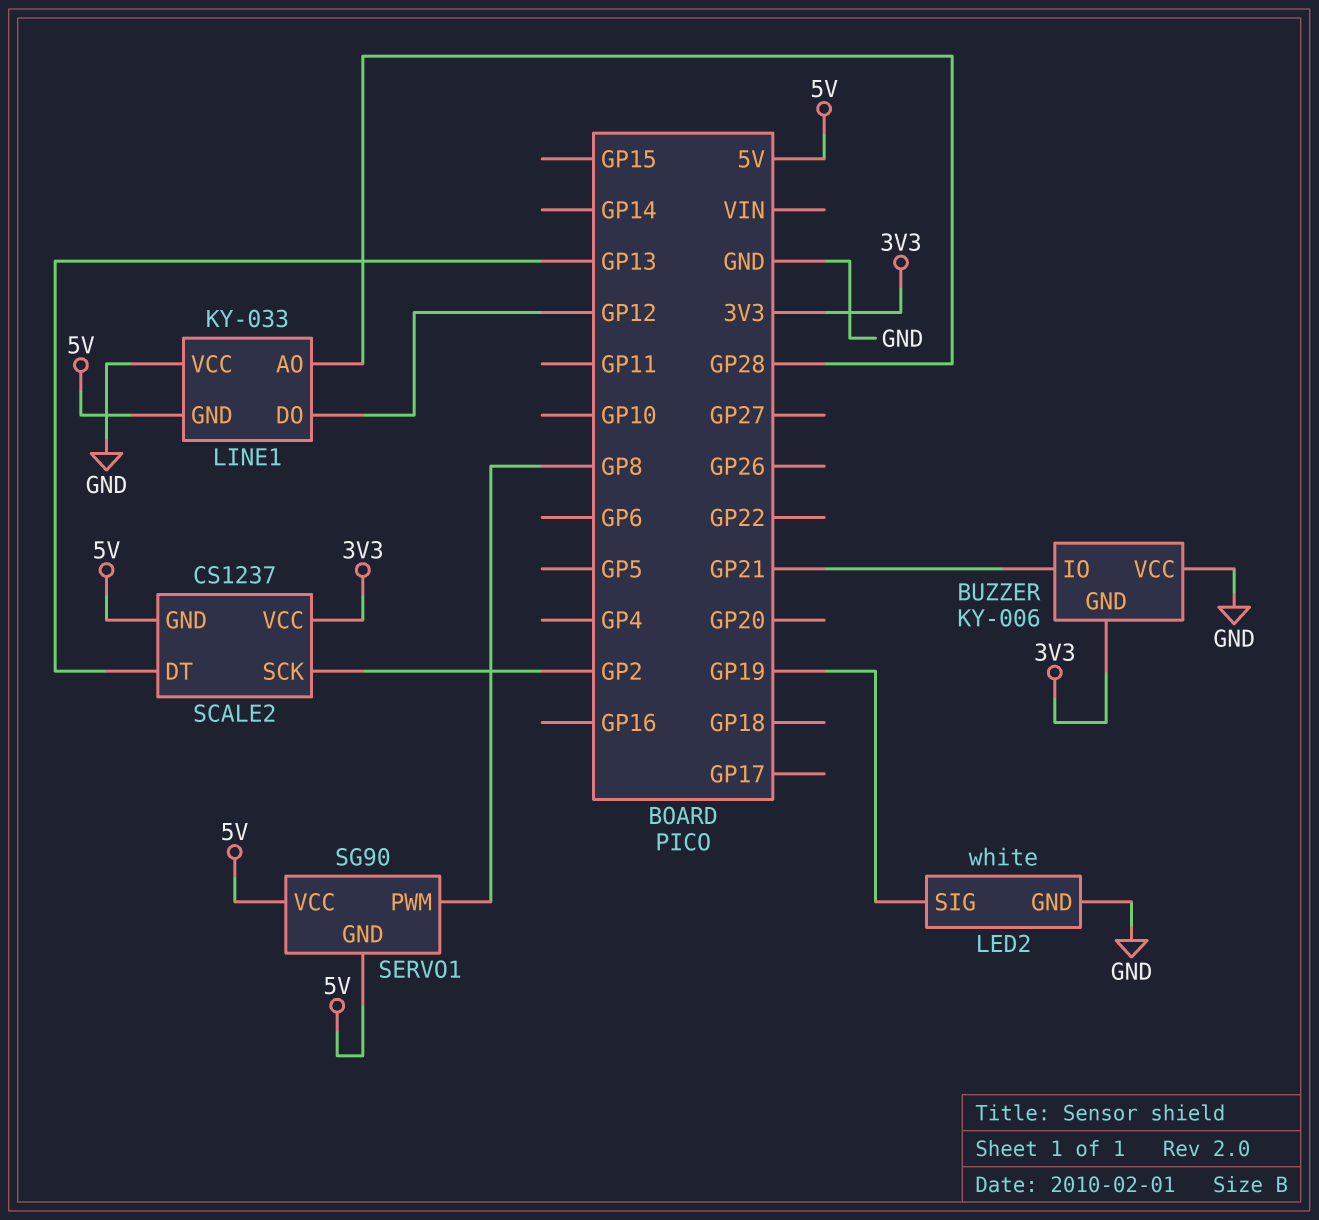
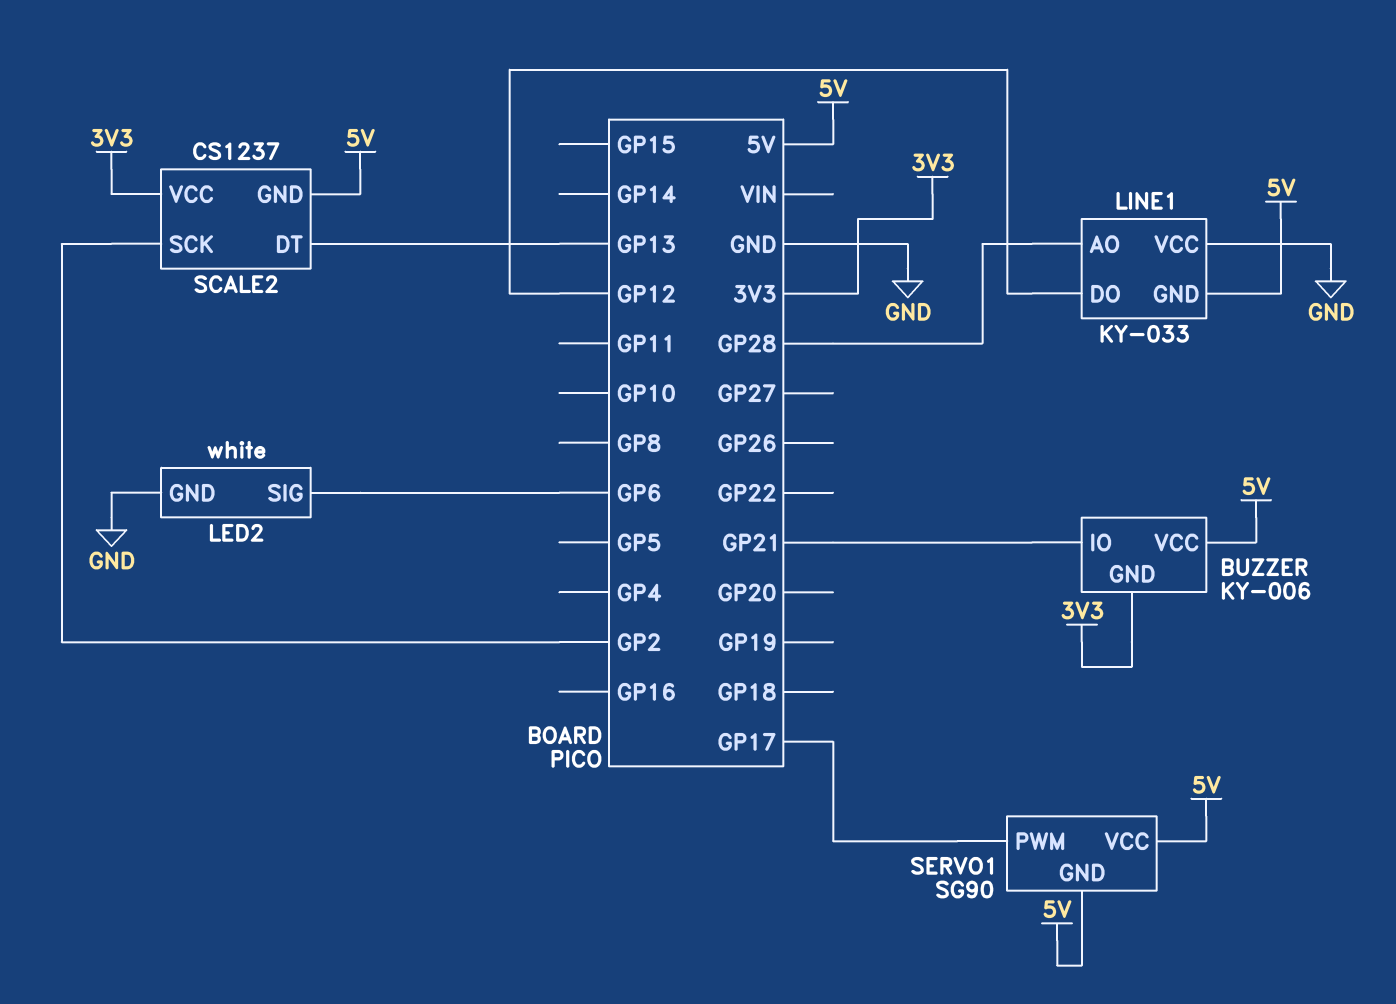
BUZZER pin VCC: GND -> 5V
LED2 pin SIG: GP19 -> GP6
SERVO1 pin PWM: GP8 -> GP17

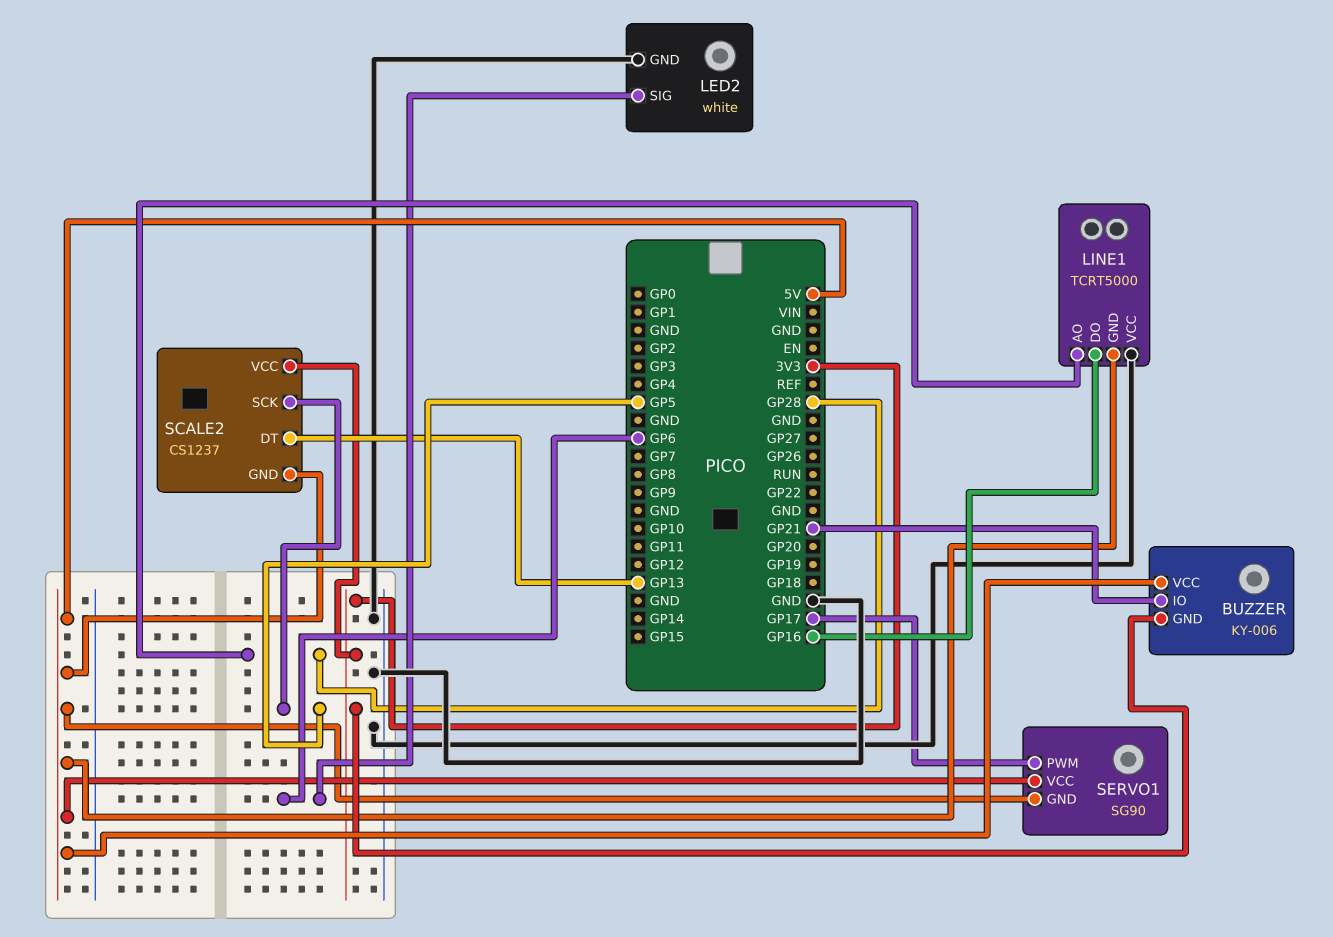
LINE1: KY-033 -> TCRT5000
LINE1 pin DO: GP12 -> GP16
SCALE2 pin SCK: GP2 -> GP5

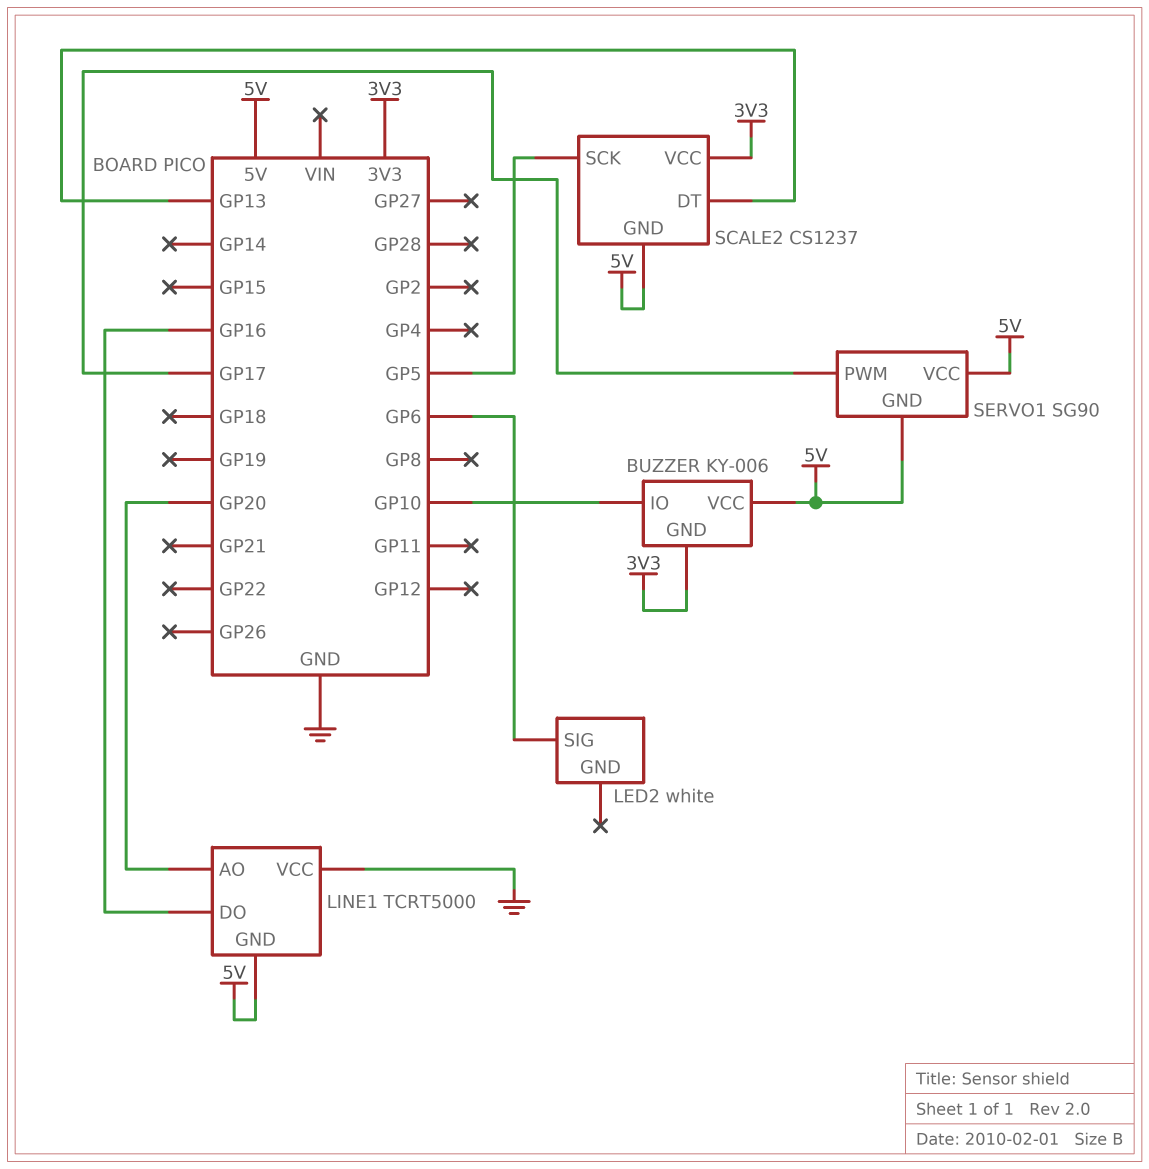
BUZZER pin IO: GP21 -> GP10
LED2 pin GND: GND -> none
LINE1 pin AO: GP28 -> GP20

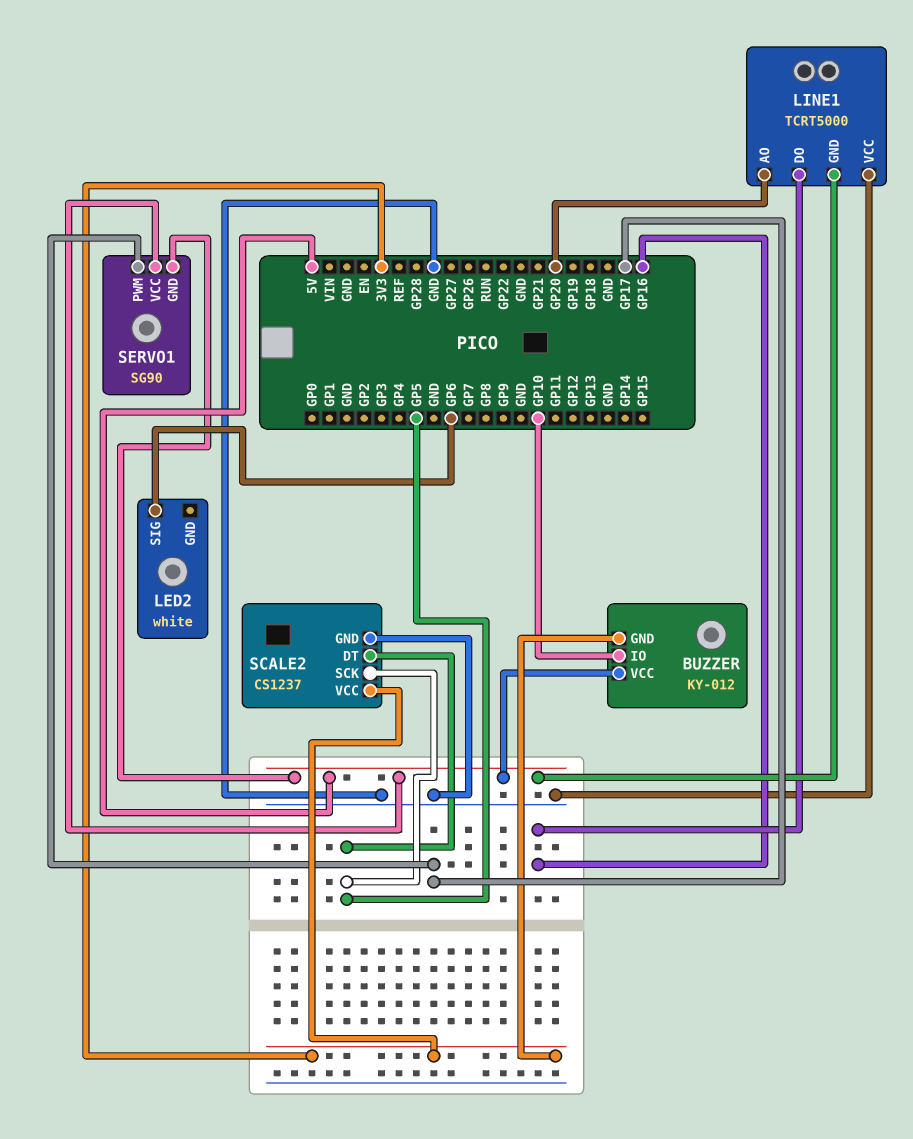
BUZZER: KY-006 -> KY-012
SCALE2 pin DT: GP13 -> GP5
SCALE2 pin GND: 5V -> GND

